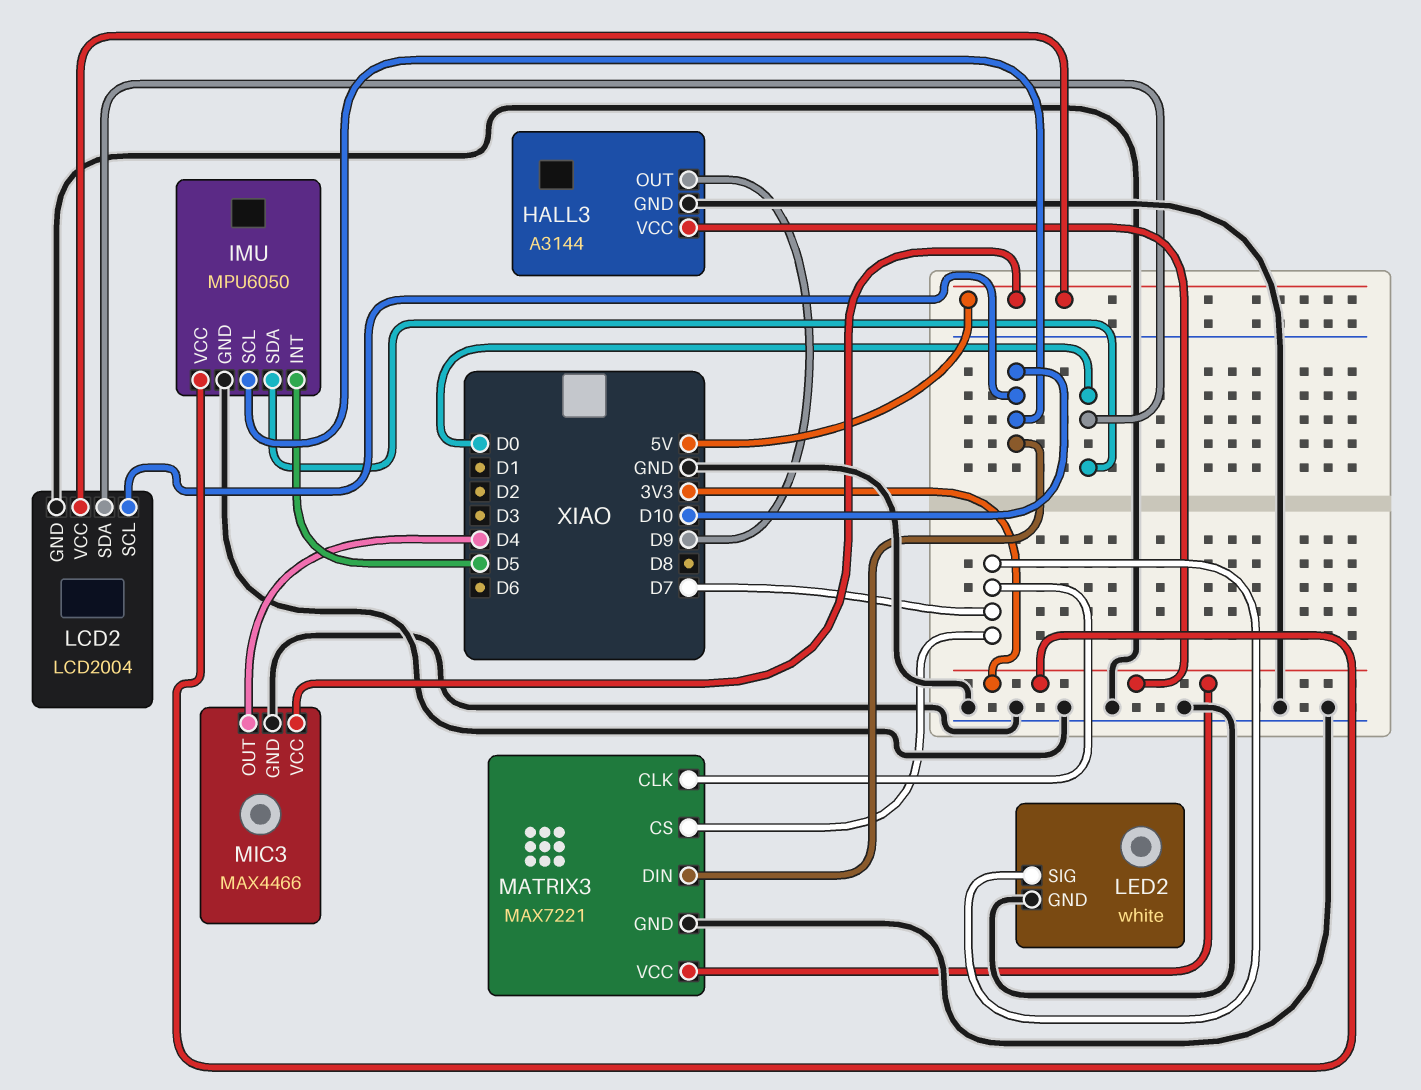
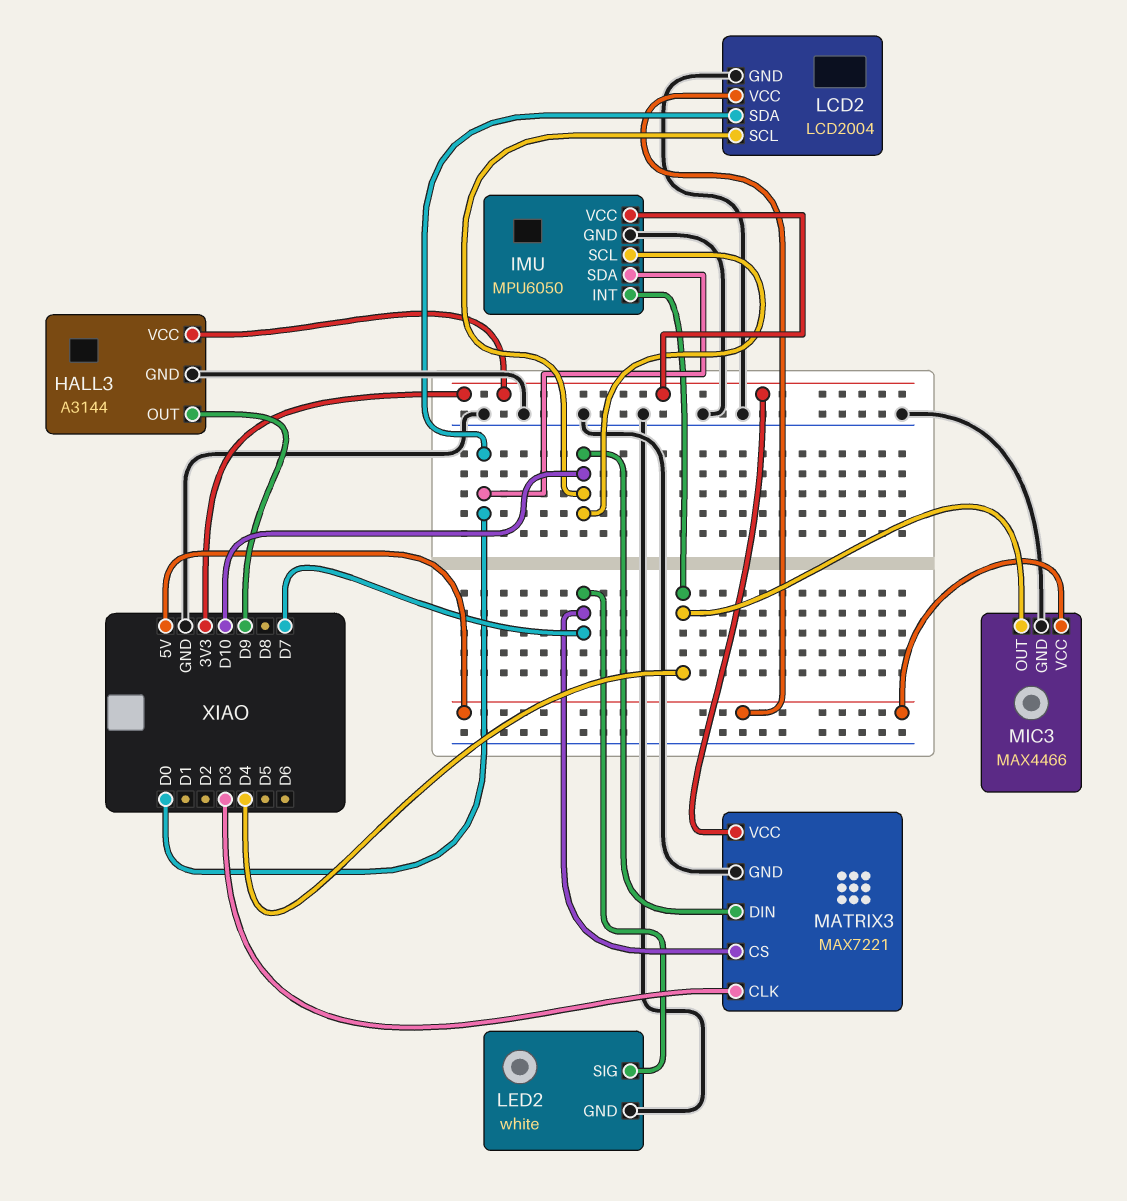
IMU pin INT: D5 -> D4
MATRIX3 pin CLK: D7 -> D3

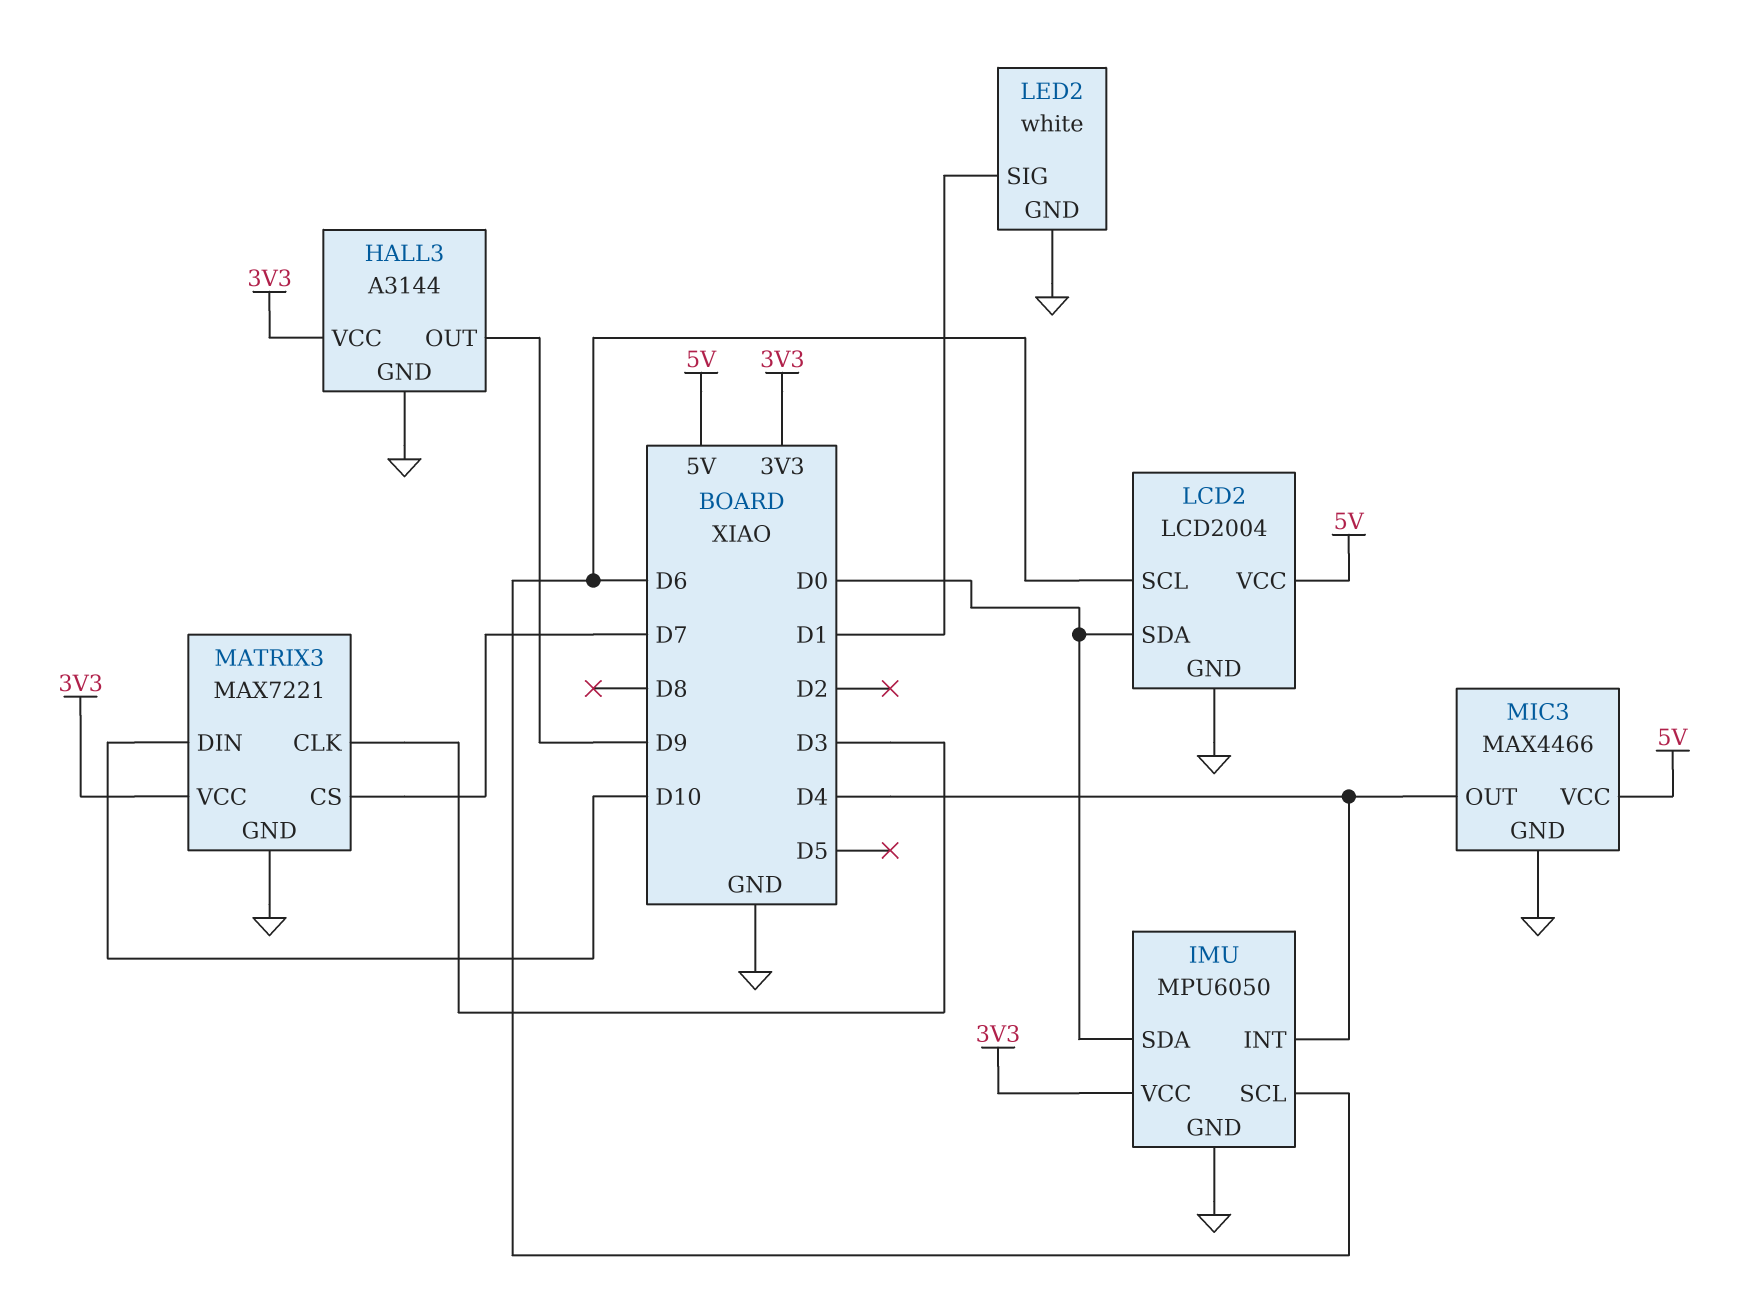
IMU pin SCL: D10 -> D6
LCD2 pin SCL: D10 -> D6
LED2 pin SIG: D7 -> D1

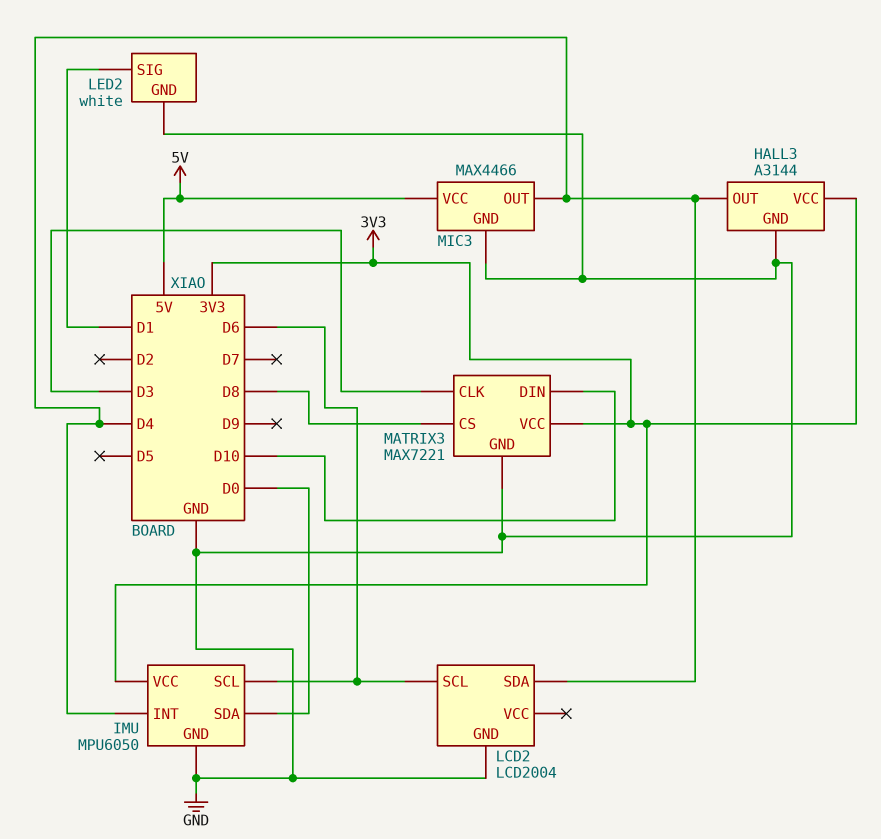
HALL3 pin OUT: D9 -> D4
LCD2 pin SDA: D0 -> D4
LCD2 pin VCC: 5V -> none
MATRIX3 pin CS: D7 -> D8

